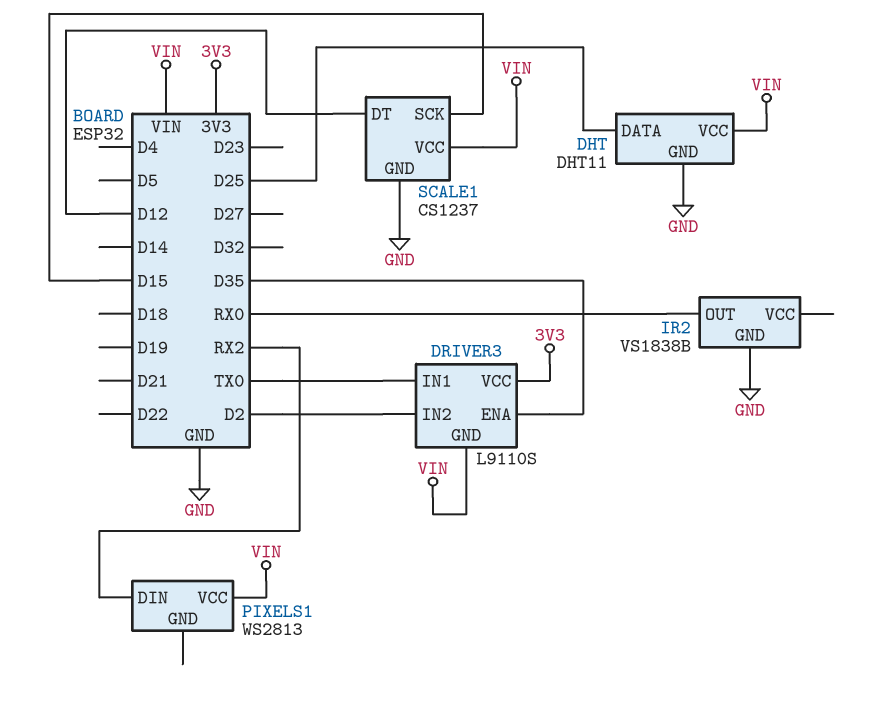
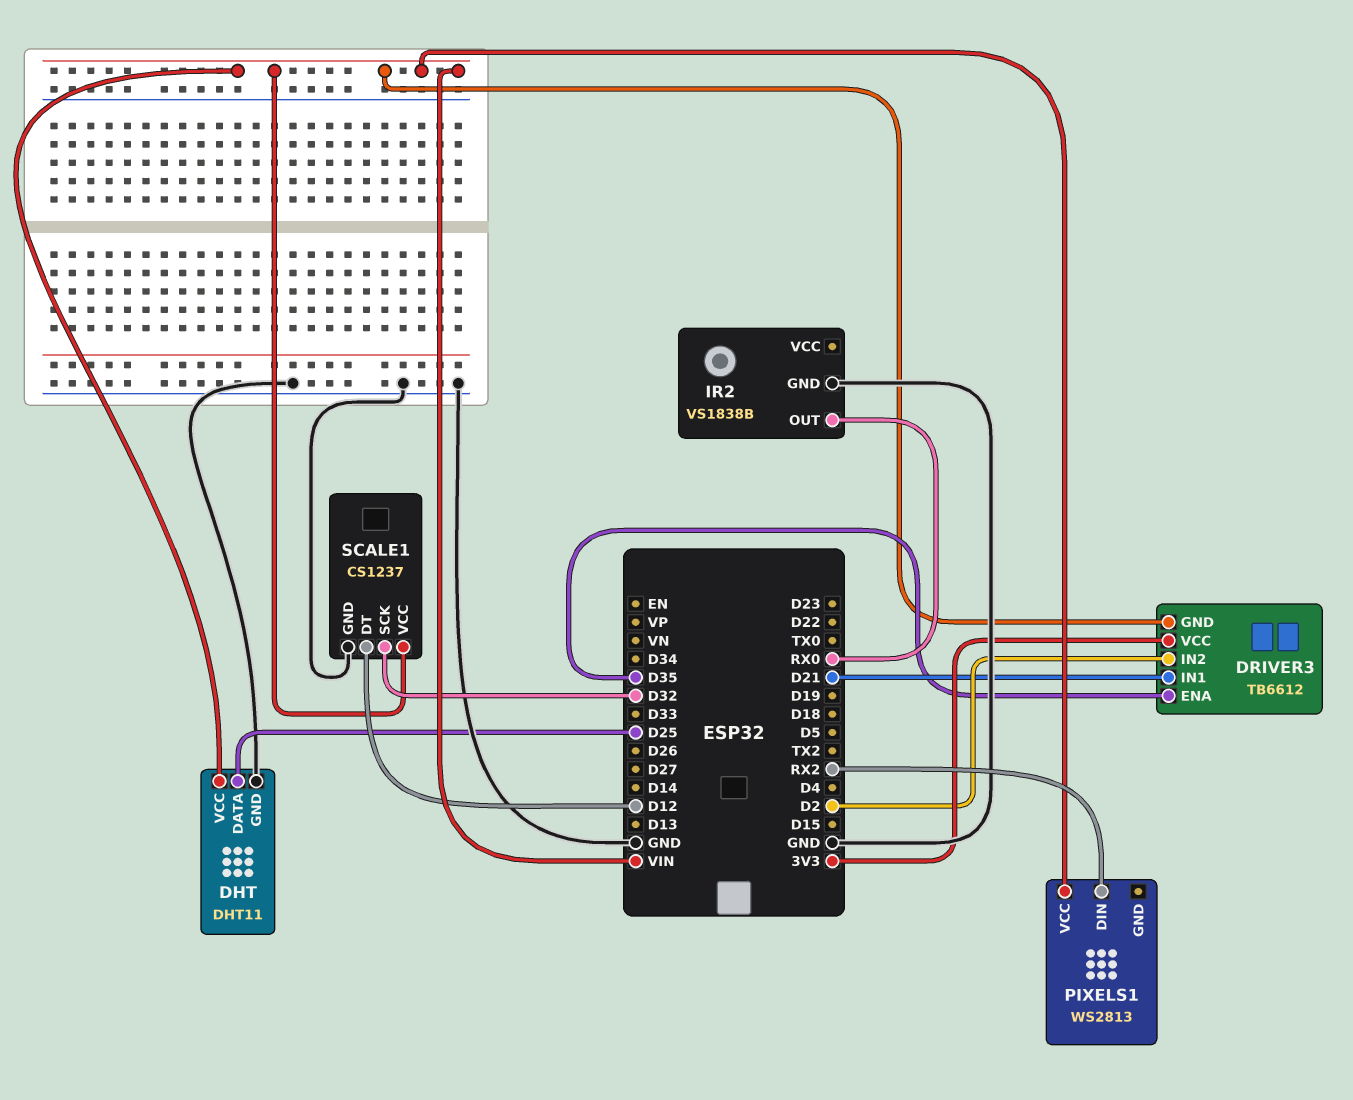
DRIVER3: L9110S -> TB6612
DRIVER3 pin IN1: TX0 -> D21
SCALE1 pin SCK: D15 -> D32

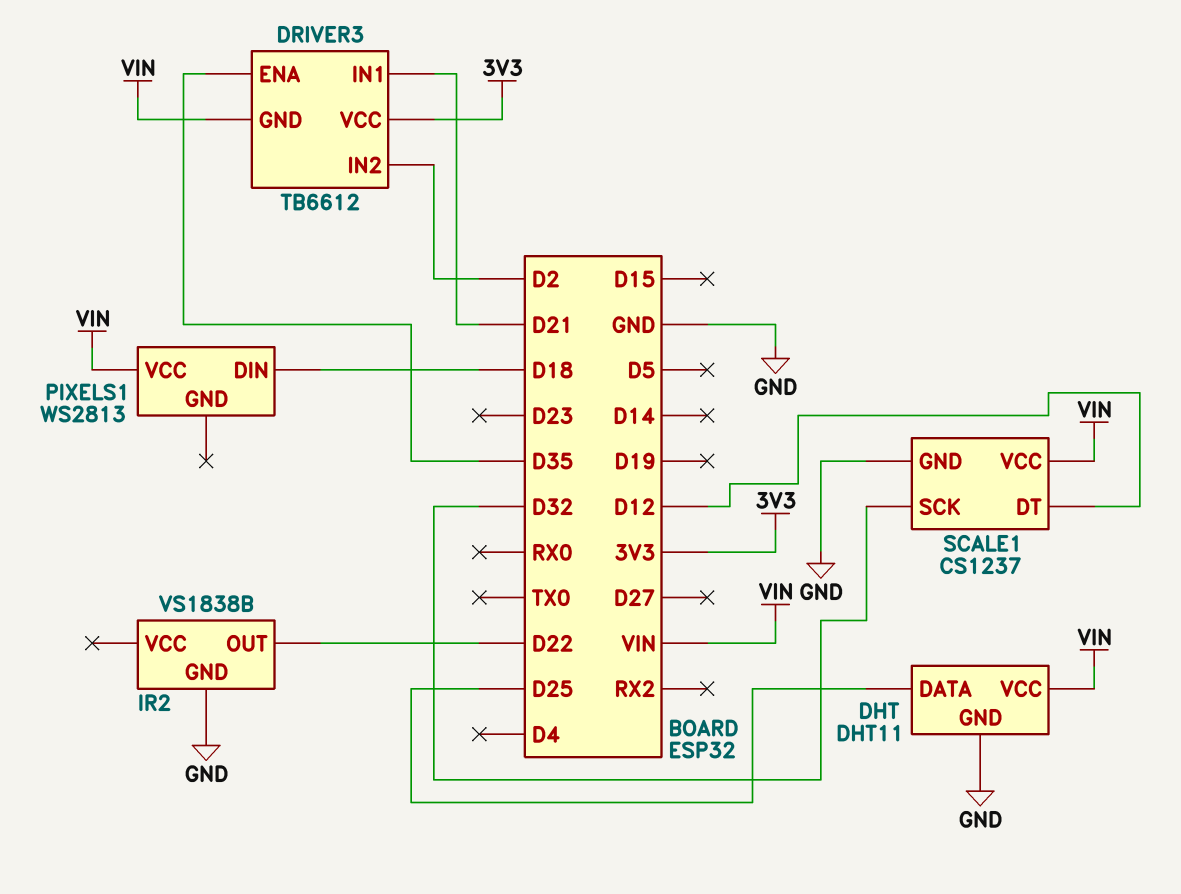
IR2 pin OUT: RX0 -> D22
PIXELS1 pin DIN: RX2 -> D18

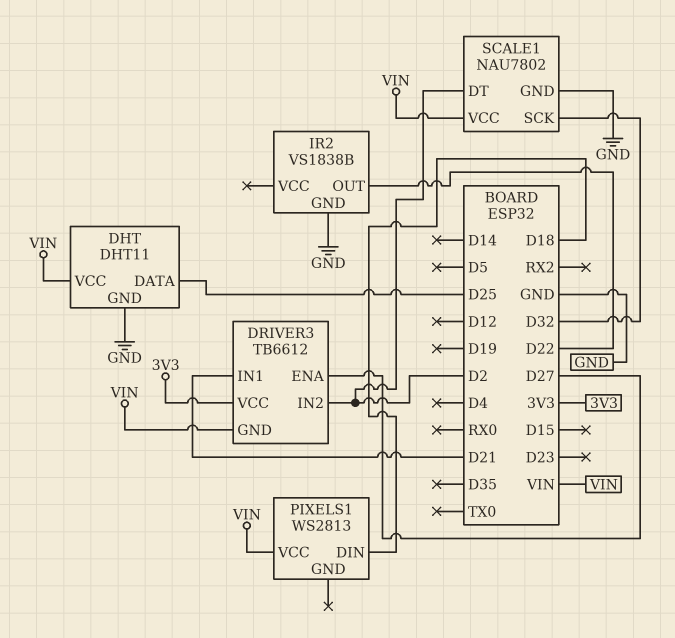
DRIVER3 pin ENA: D35 -> D27
SCALE1: CS1237 -> NAU7802
SCALE1 pin DT: D12 -> D2

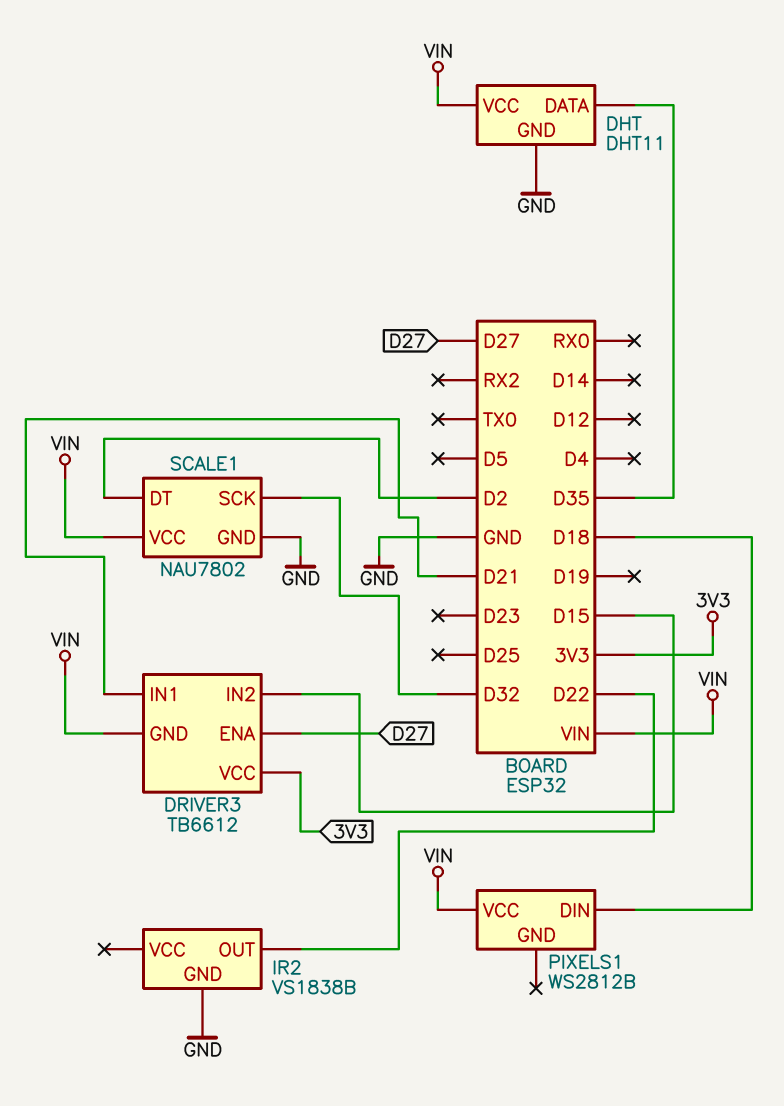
DHT pin DATA: D25 -> D35
DRIVER3 pin IN2: D2 -> D15
PIXELS1: WS2813 -> WS2812B

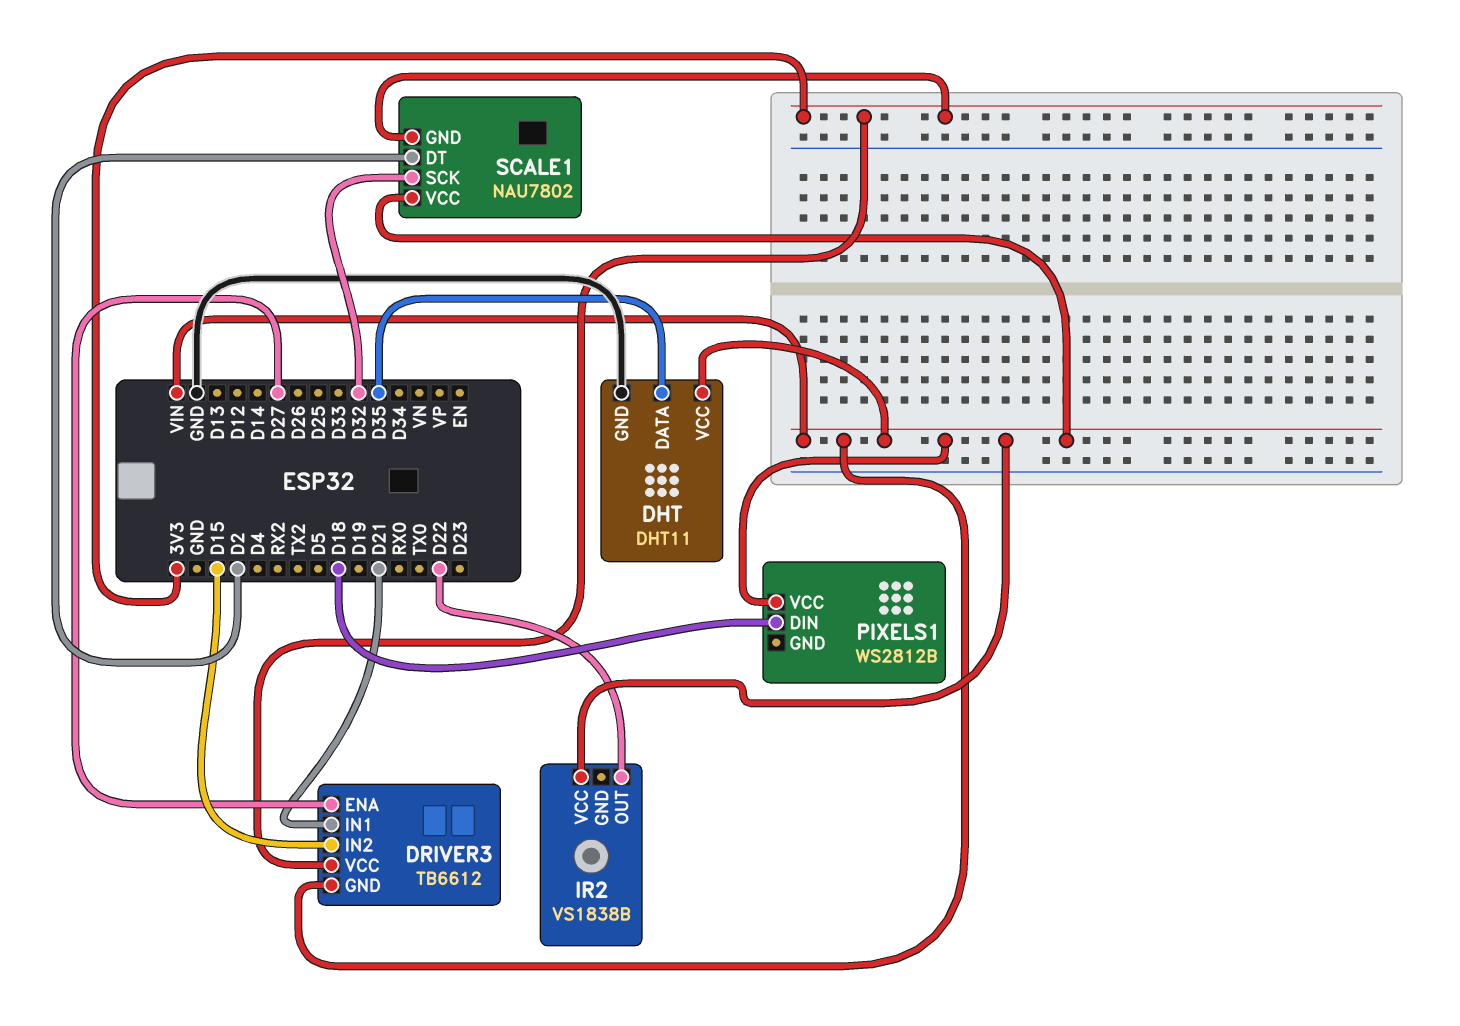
IR2 pin GND: GND -> none
IR2 pin VCC: none -> VIN
SCALE1 pin GND: GND -> 3V3

